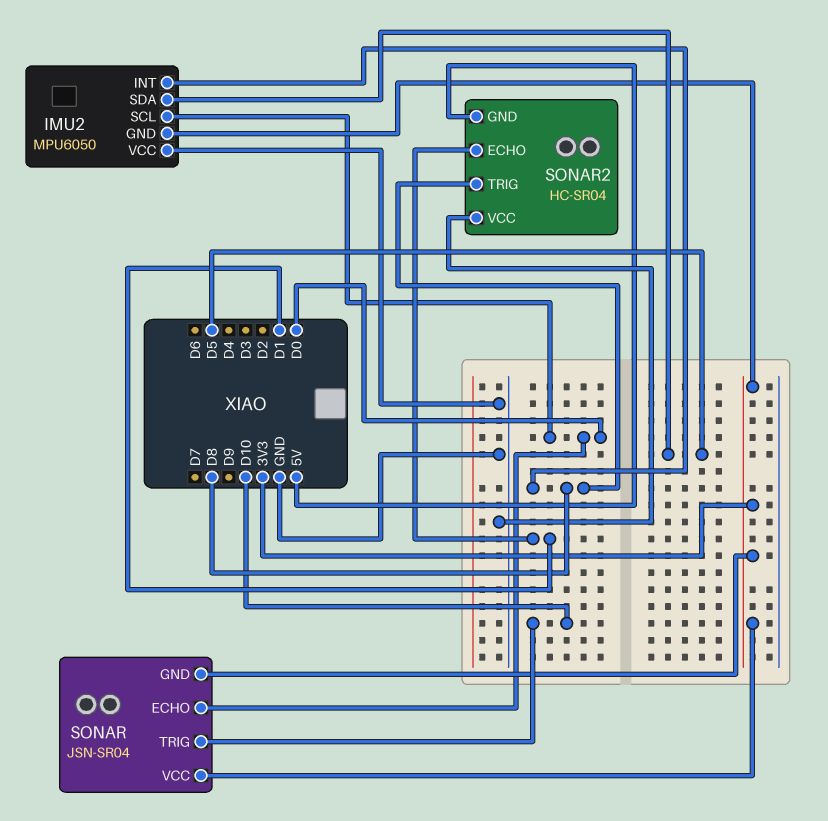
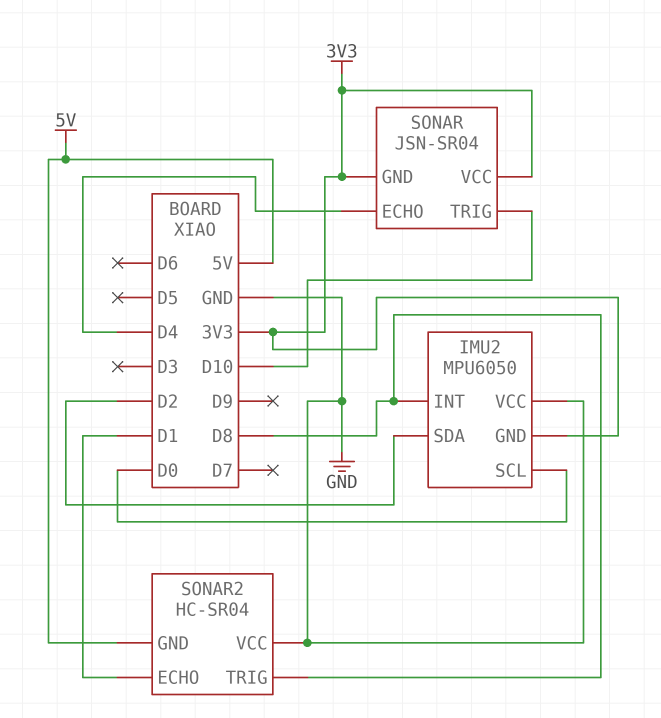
IMU2 pin SDA: D5 -> D2
SONAR pin ECHO: D0 -> D4

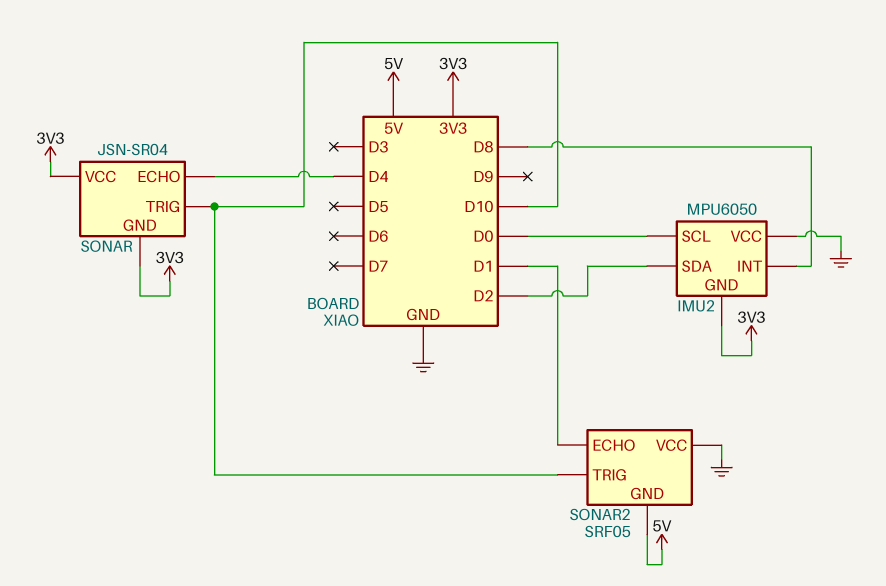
SONAR2: HC-SR04 -> SRF05
SONAR2 pin TRIG: D8 -> D10

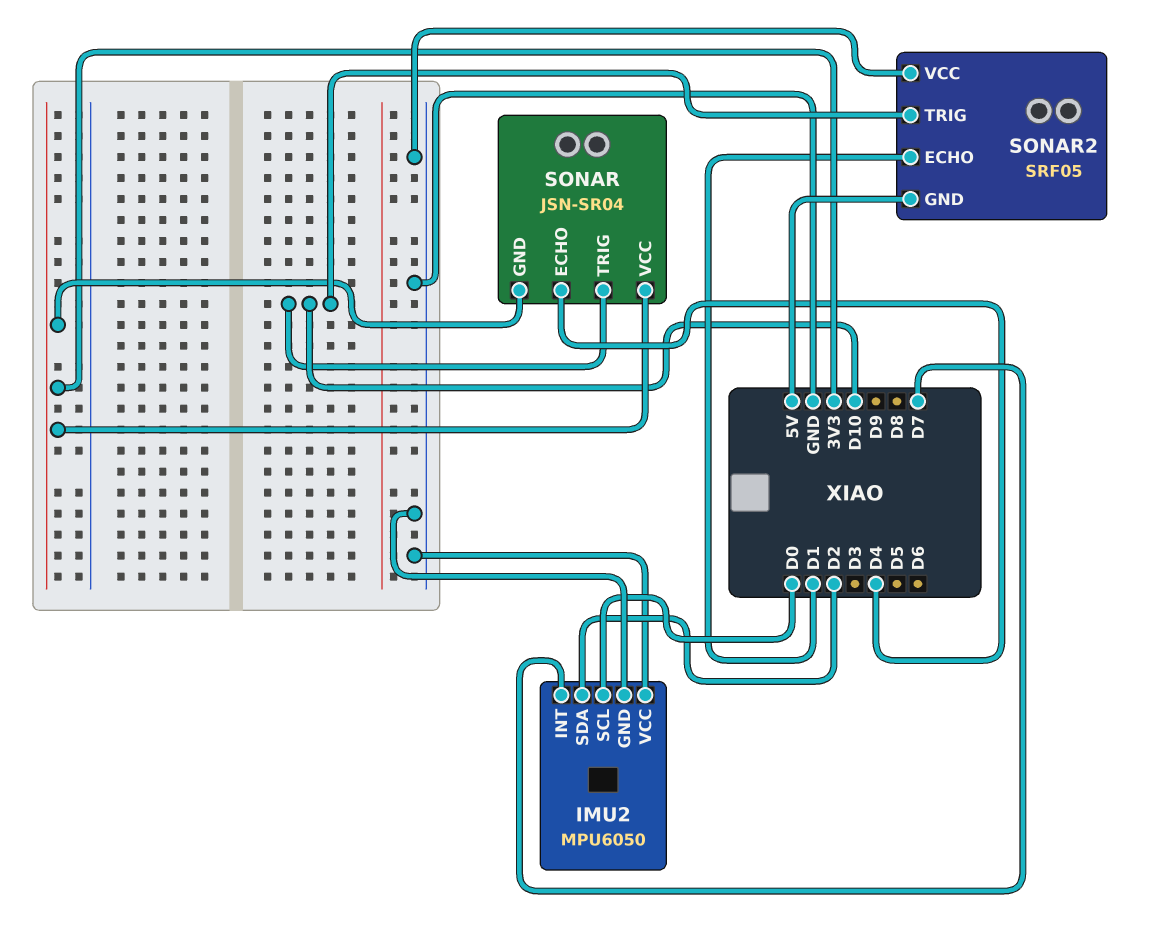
IMU2 pin GND: 3V3 -> GND
IMU2 pin INT: D8 -> D7

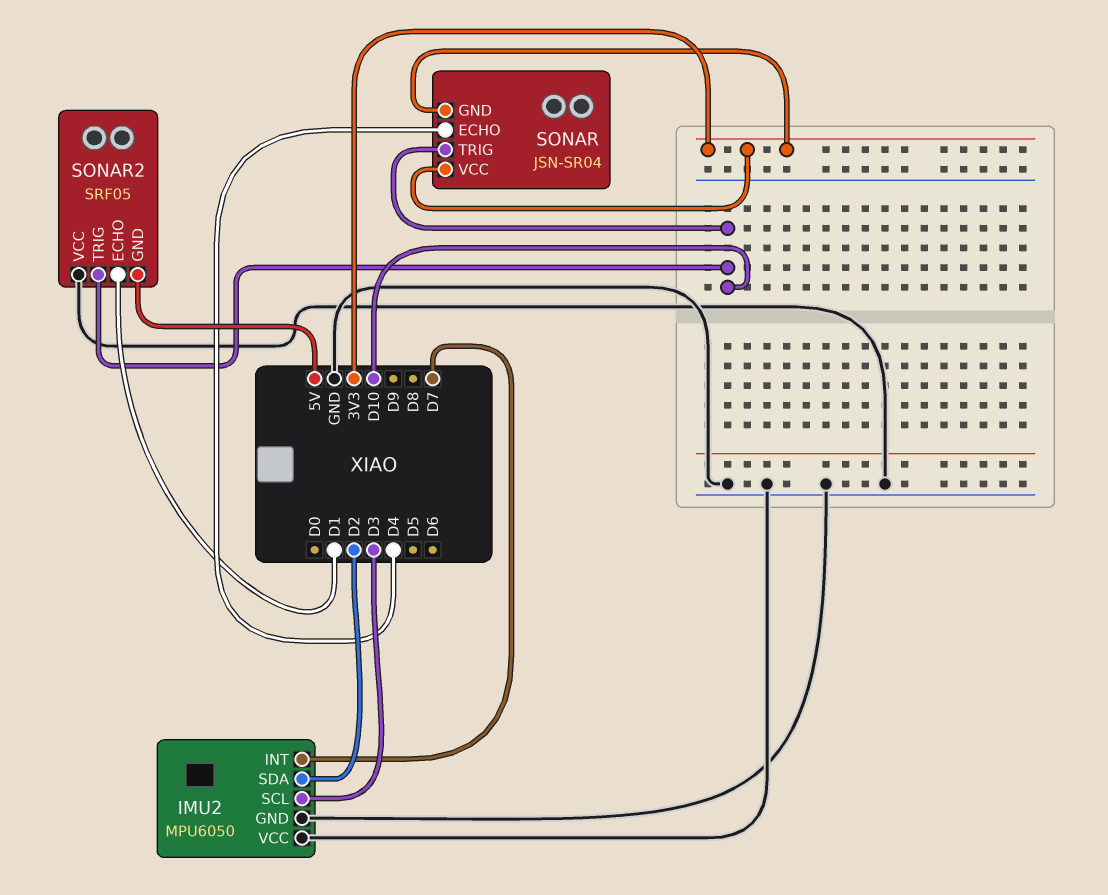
IMU2 pin SCL: D0 -> D3

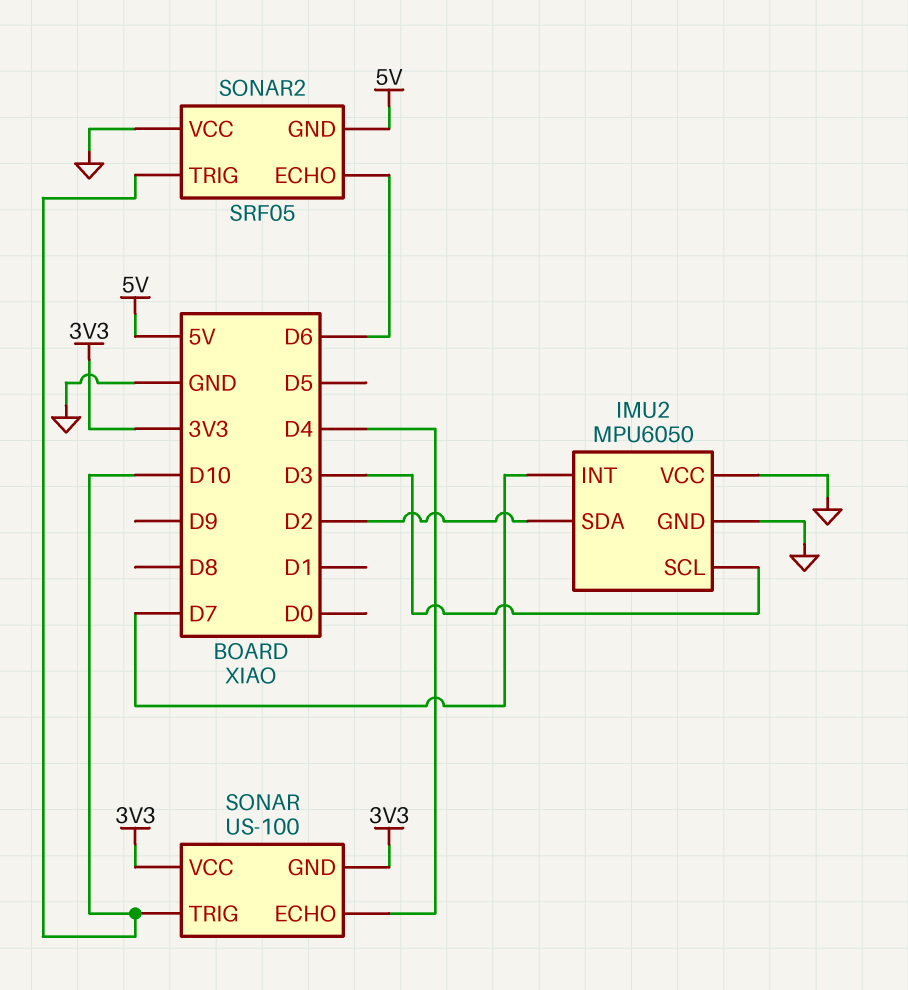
SONAR: JSN-SR04 -> US-100
SONAR2 pin ECHO: D1 -> D6

